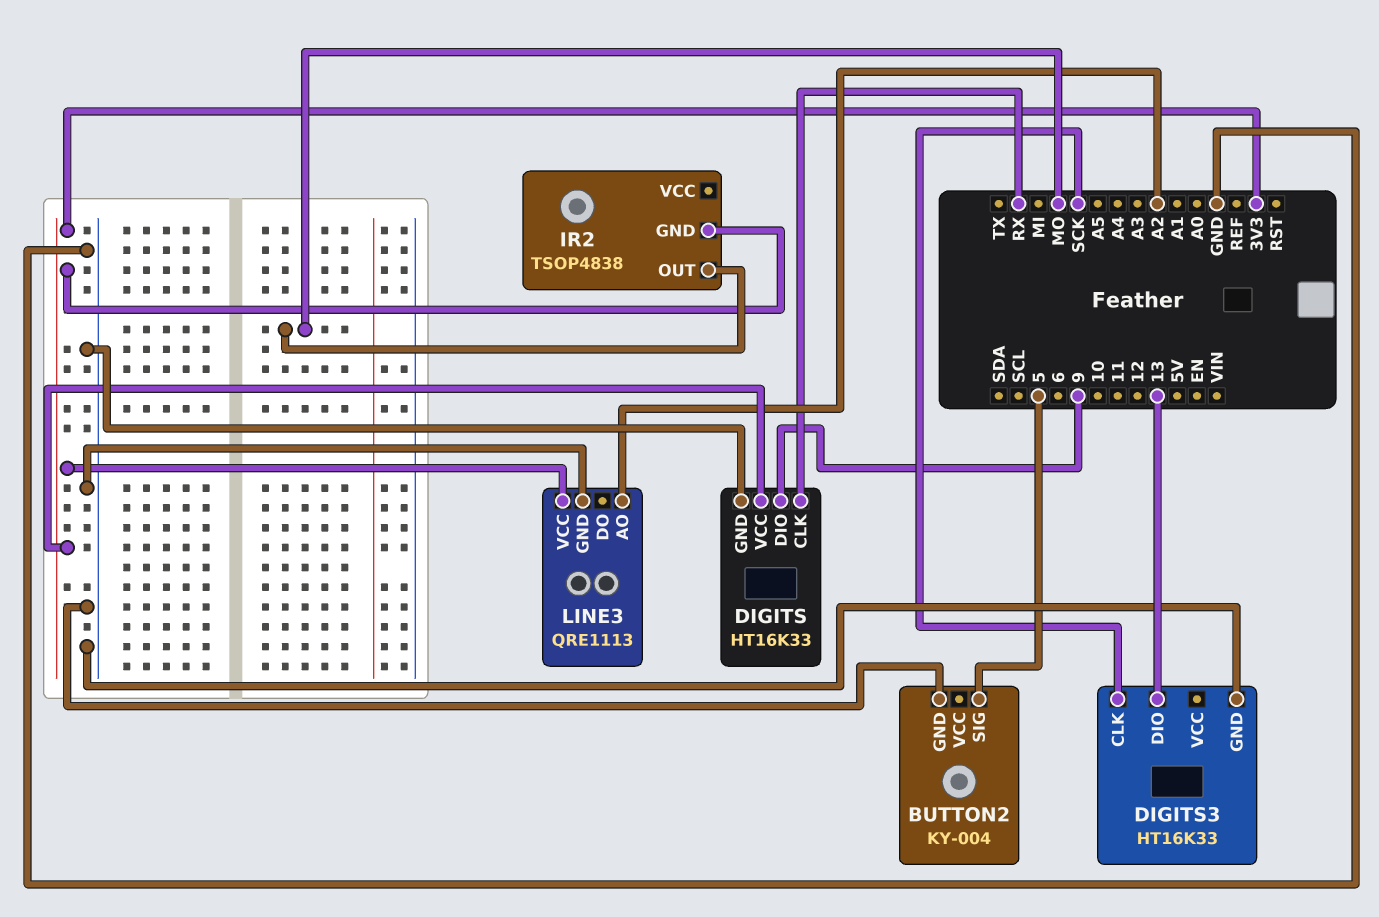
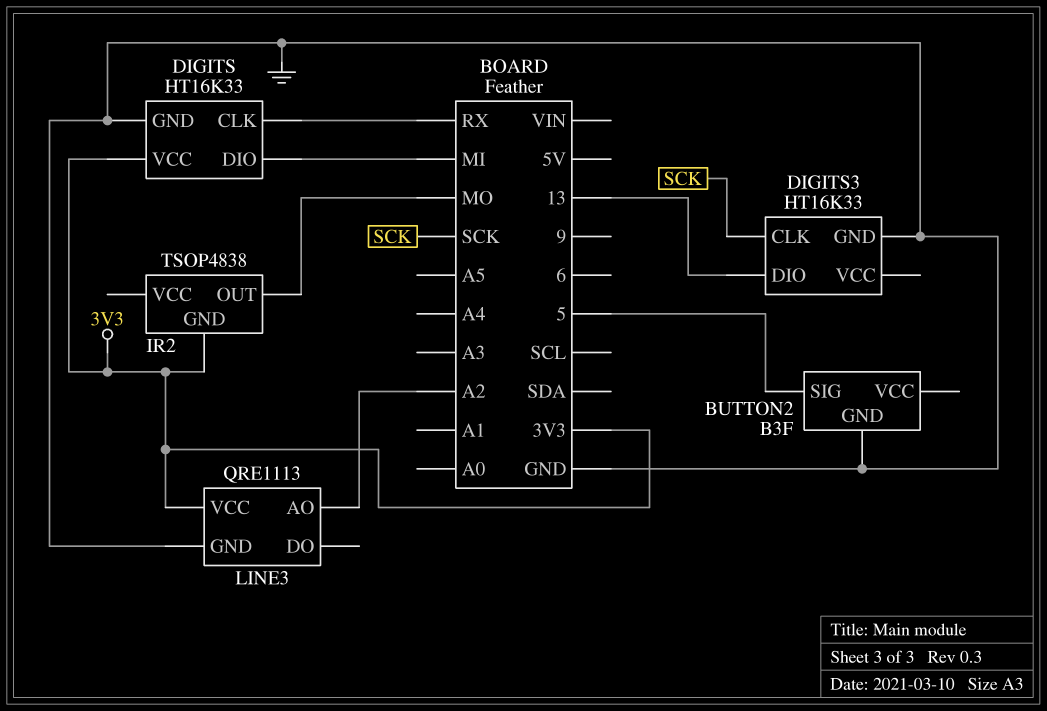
BUTTON2: KY-004 -> B3F
DIGITS pin DIO: 9 -> MI

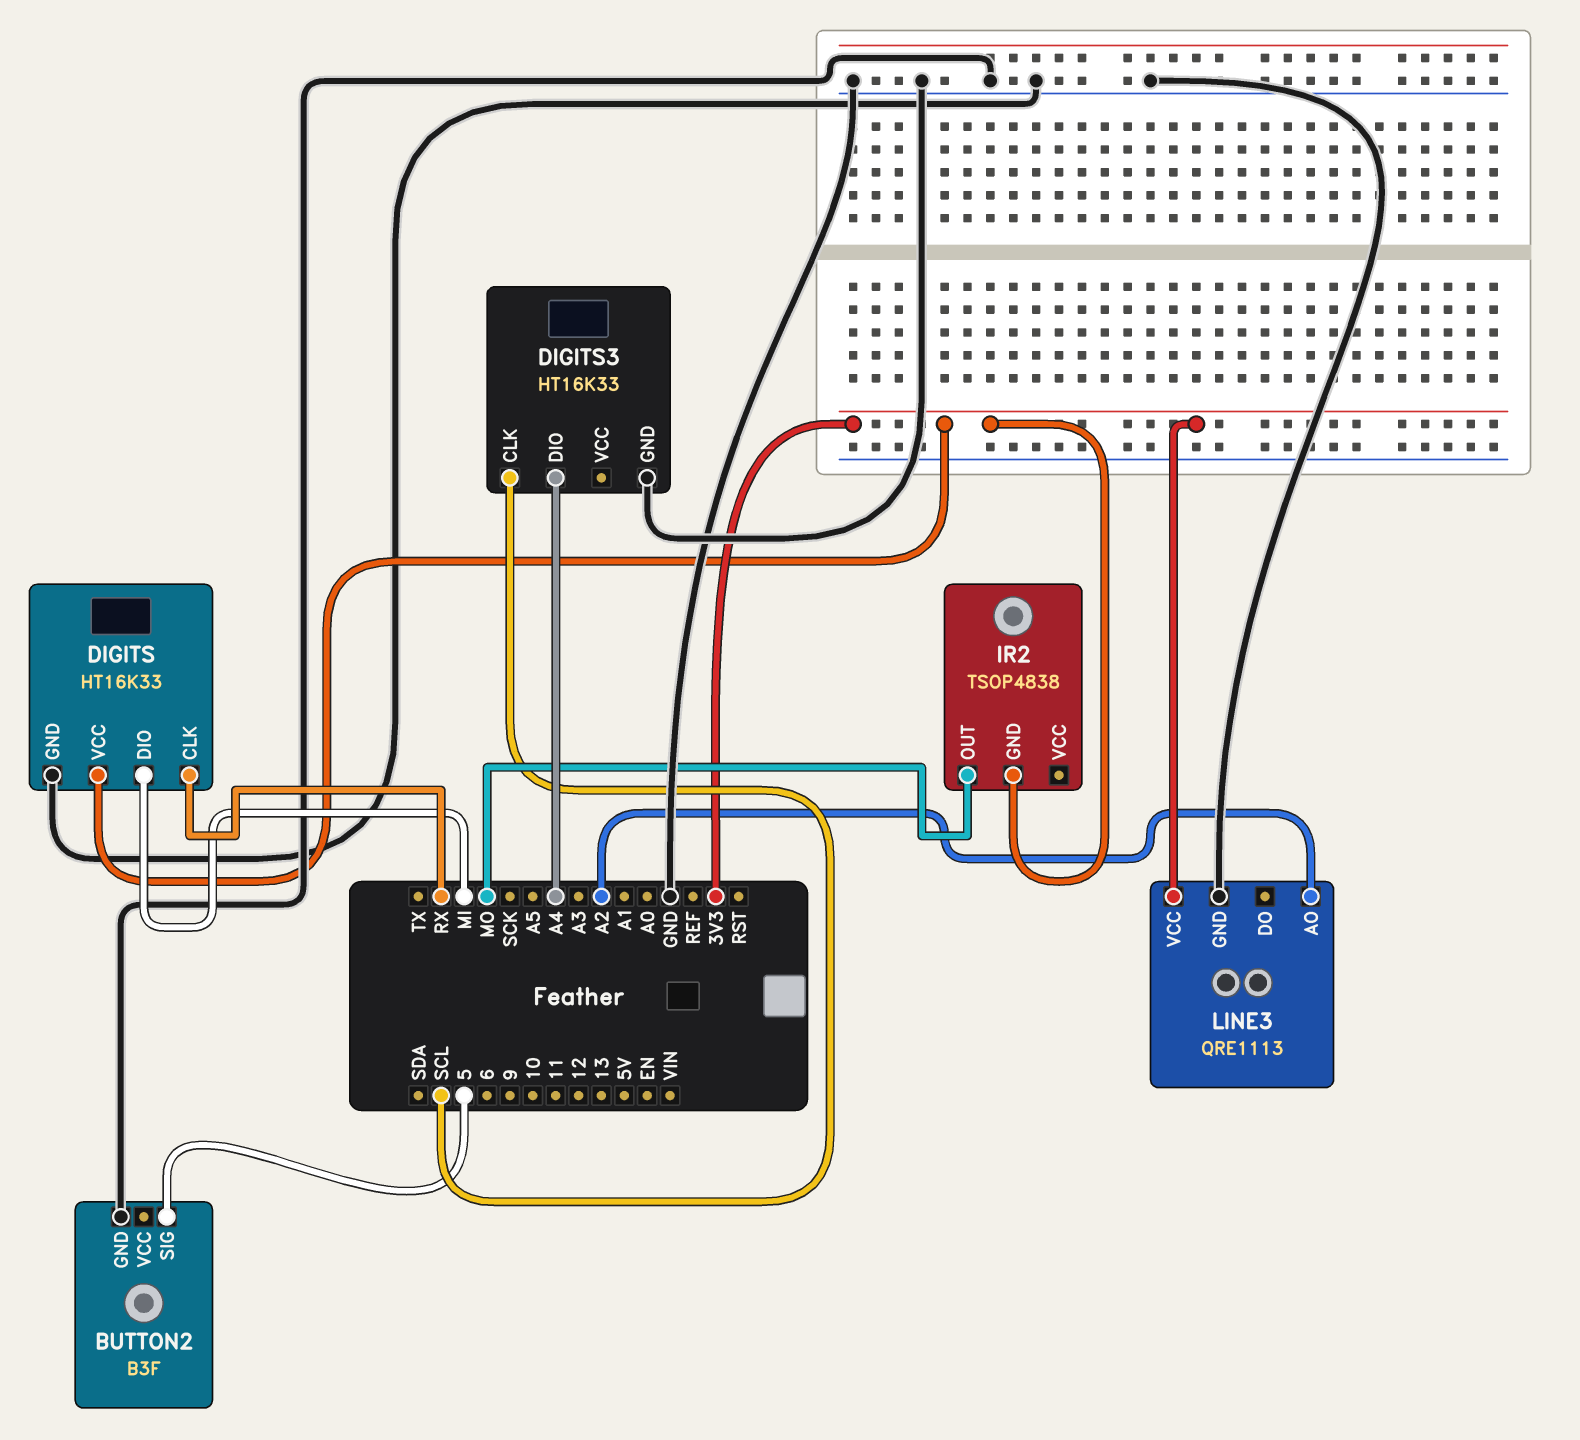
DIGITS3 pin CLK: SCK -> SCL
DIGITS3 pin DIO: 13 -> A4

